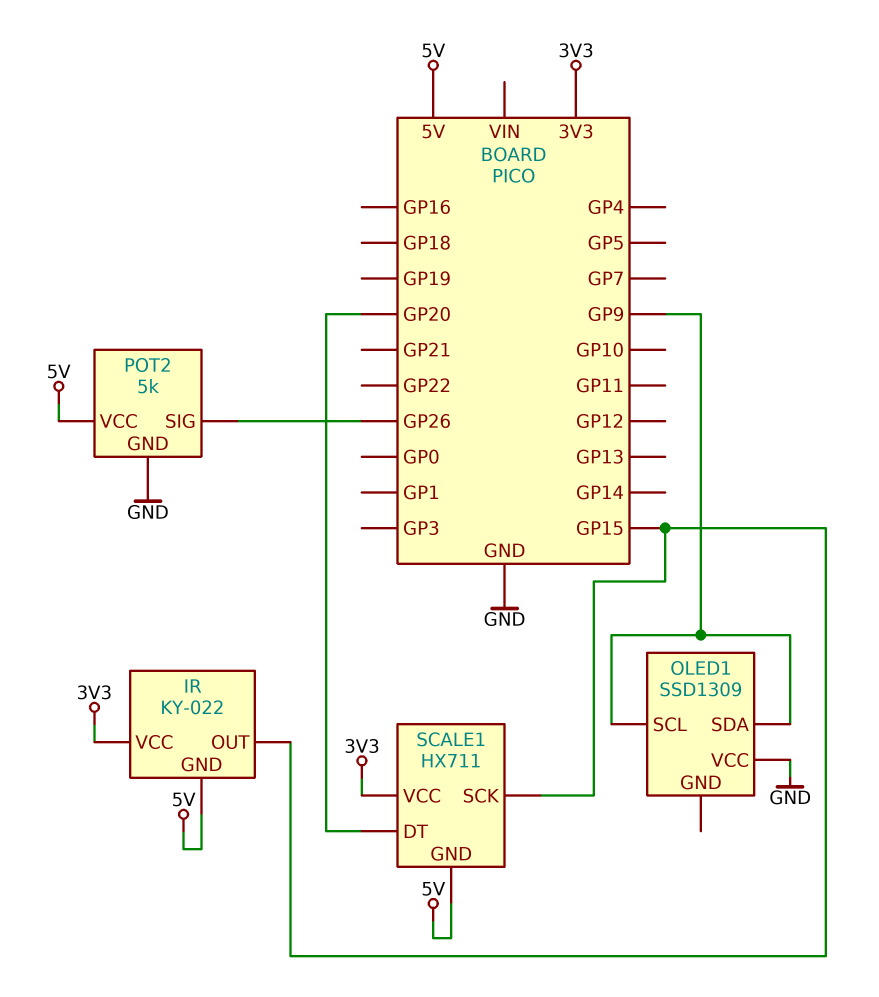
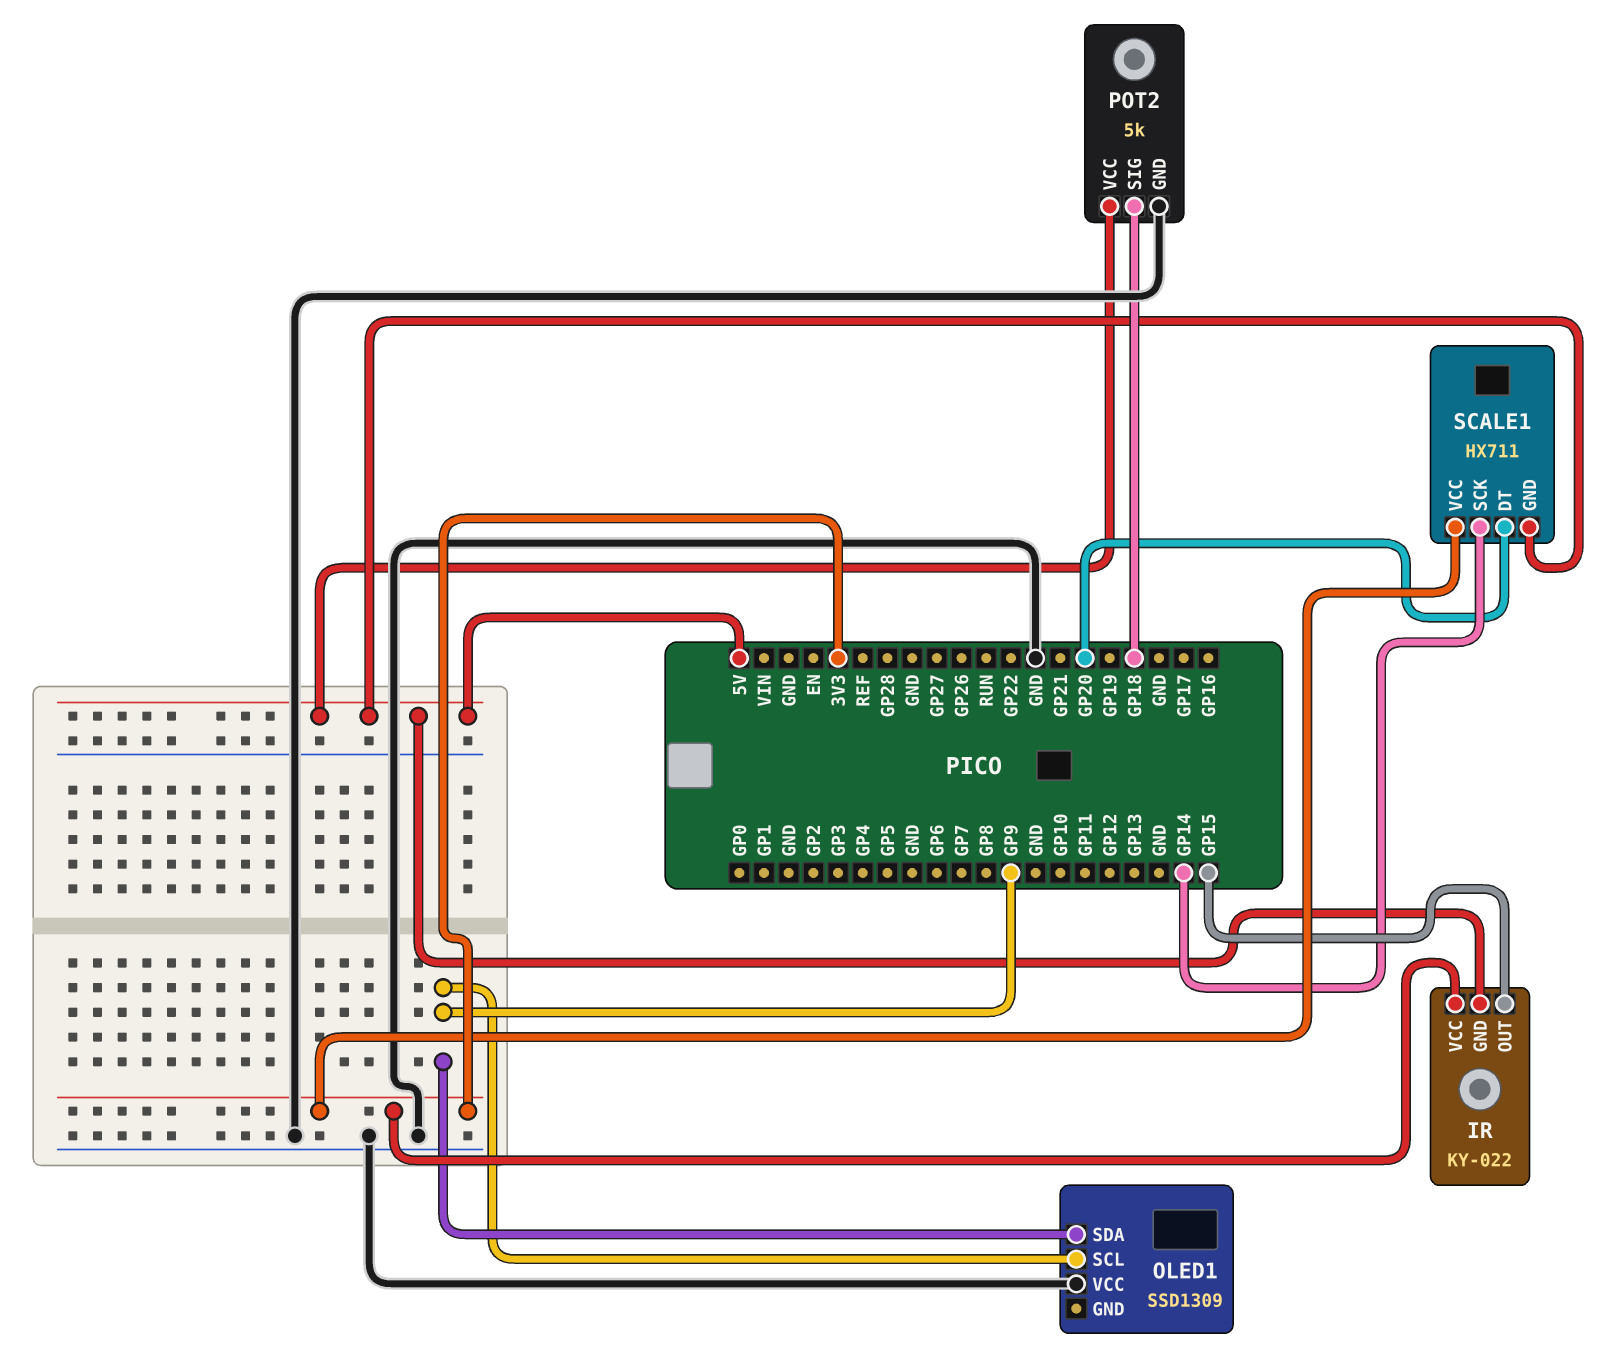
POT2 pin SIG: GP26 -> GP18
SCALE1 pin SCK: GP15 -> GP14

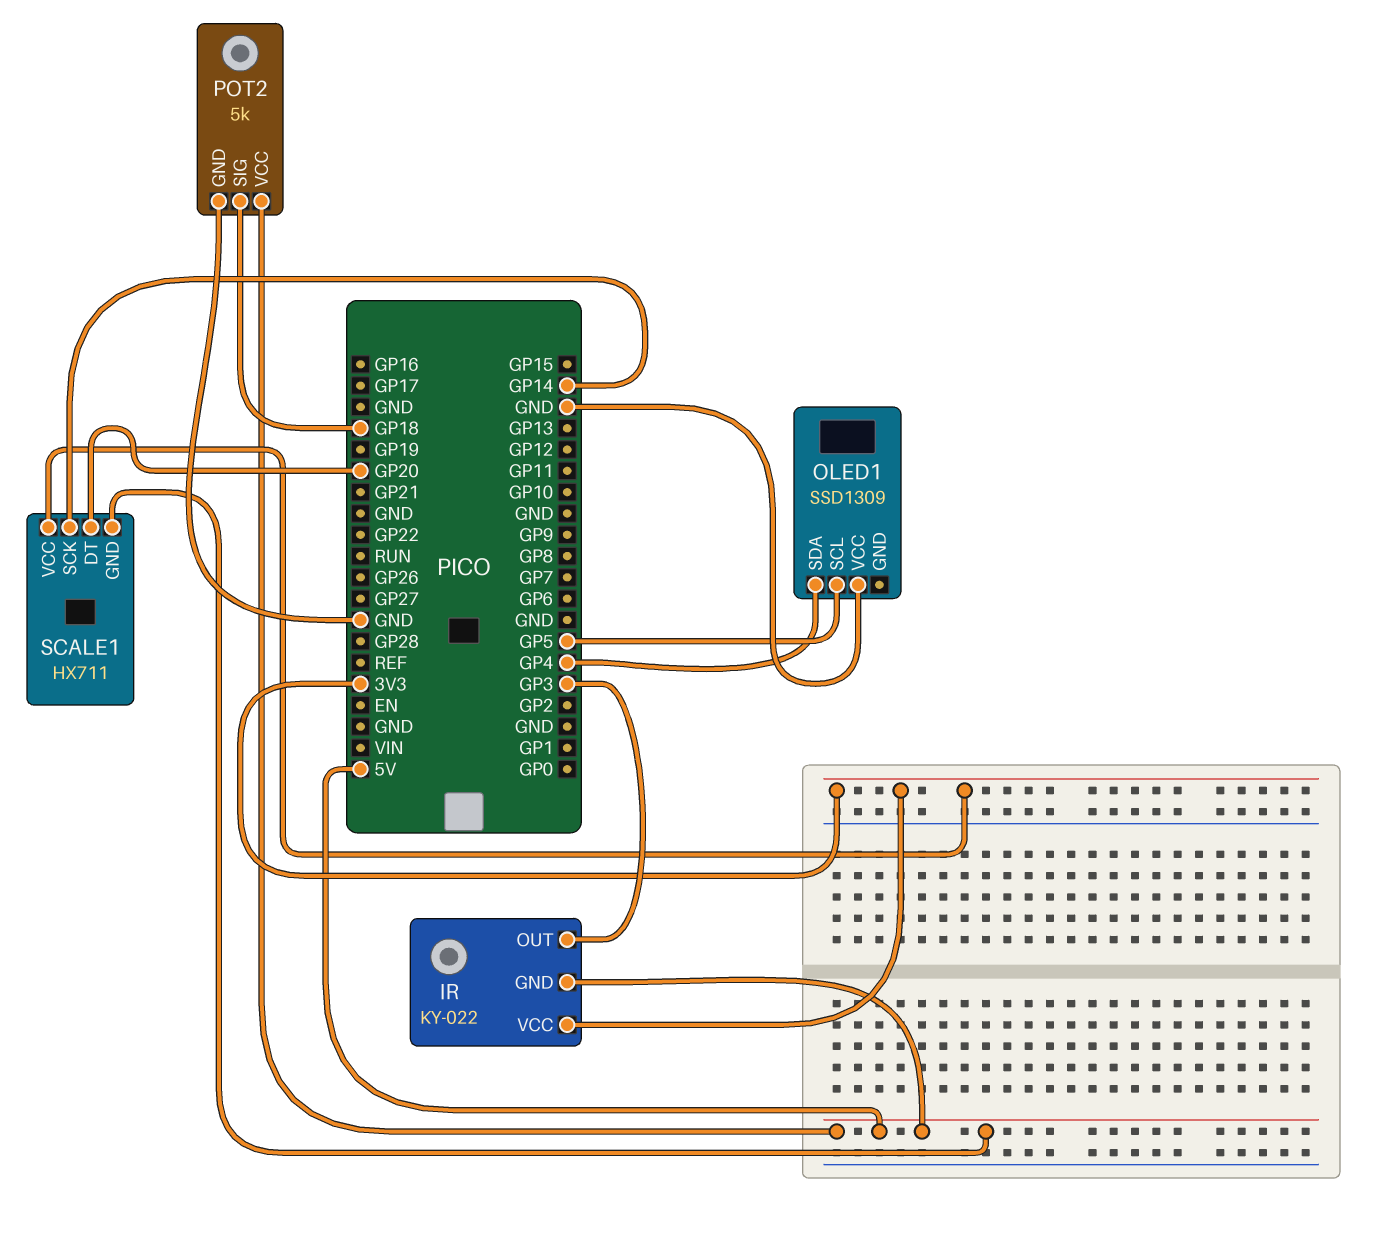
IR pin OUT: GP15 -> GP3
OLED1 pin SCL: GP9 -> GP5
OLED1 pin SDA: GP9 -> GP4

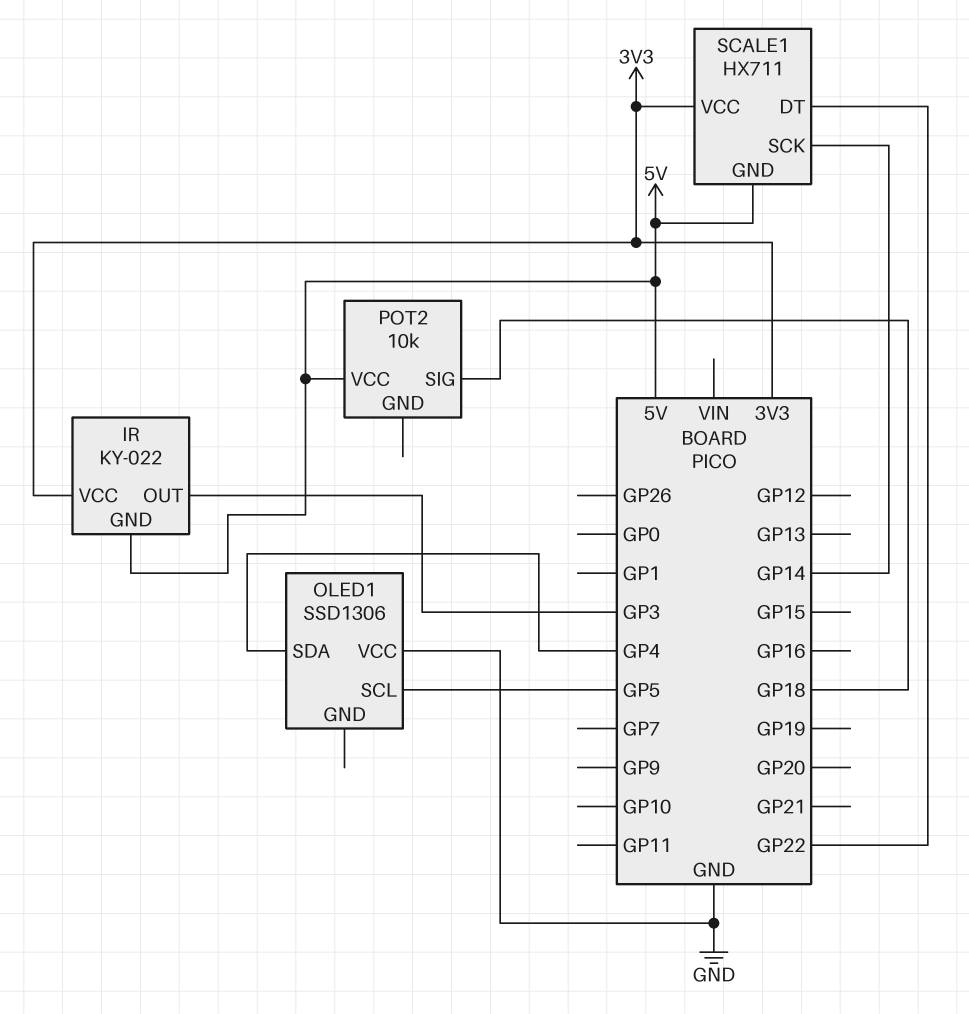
OLED1: SSD1309 -> SSD1306
POT2: 5k -> 10k
POT2 pin GND: GND -> none
SCALE1 pin DT: GP20 -> GP22

